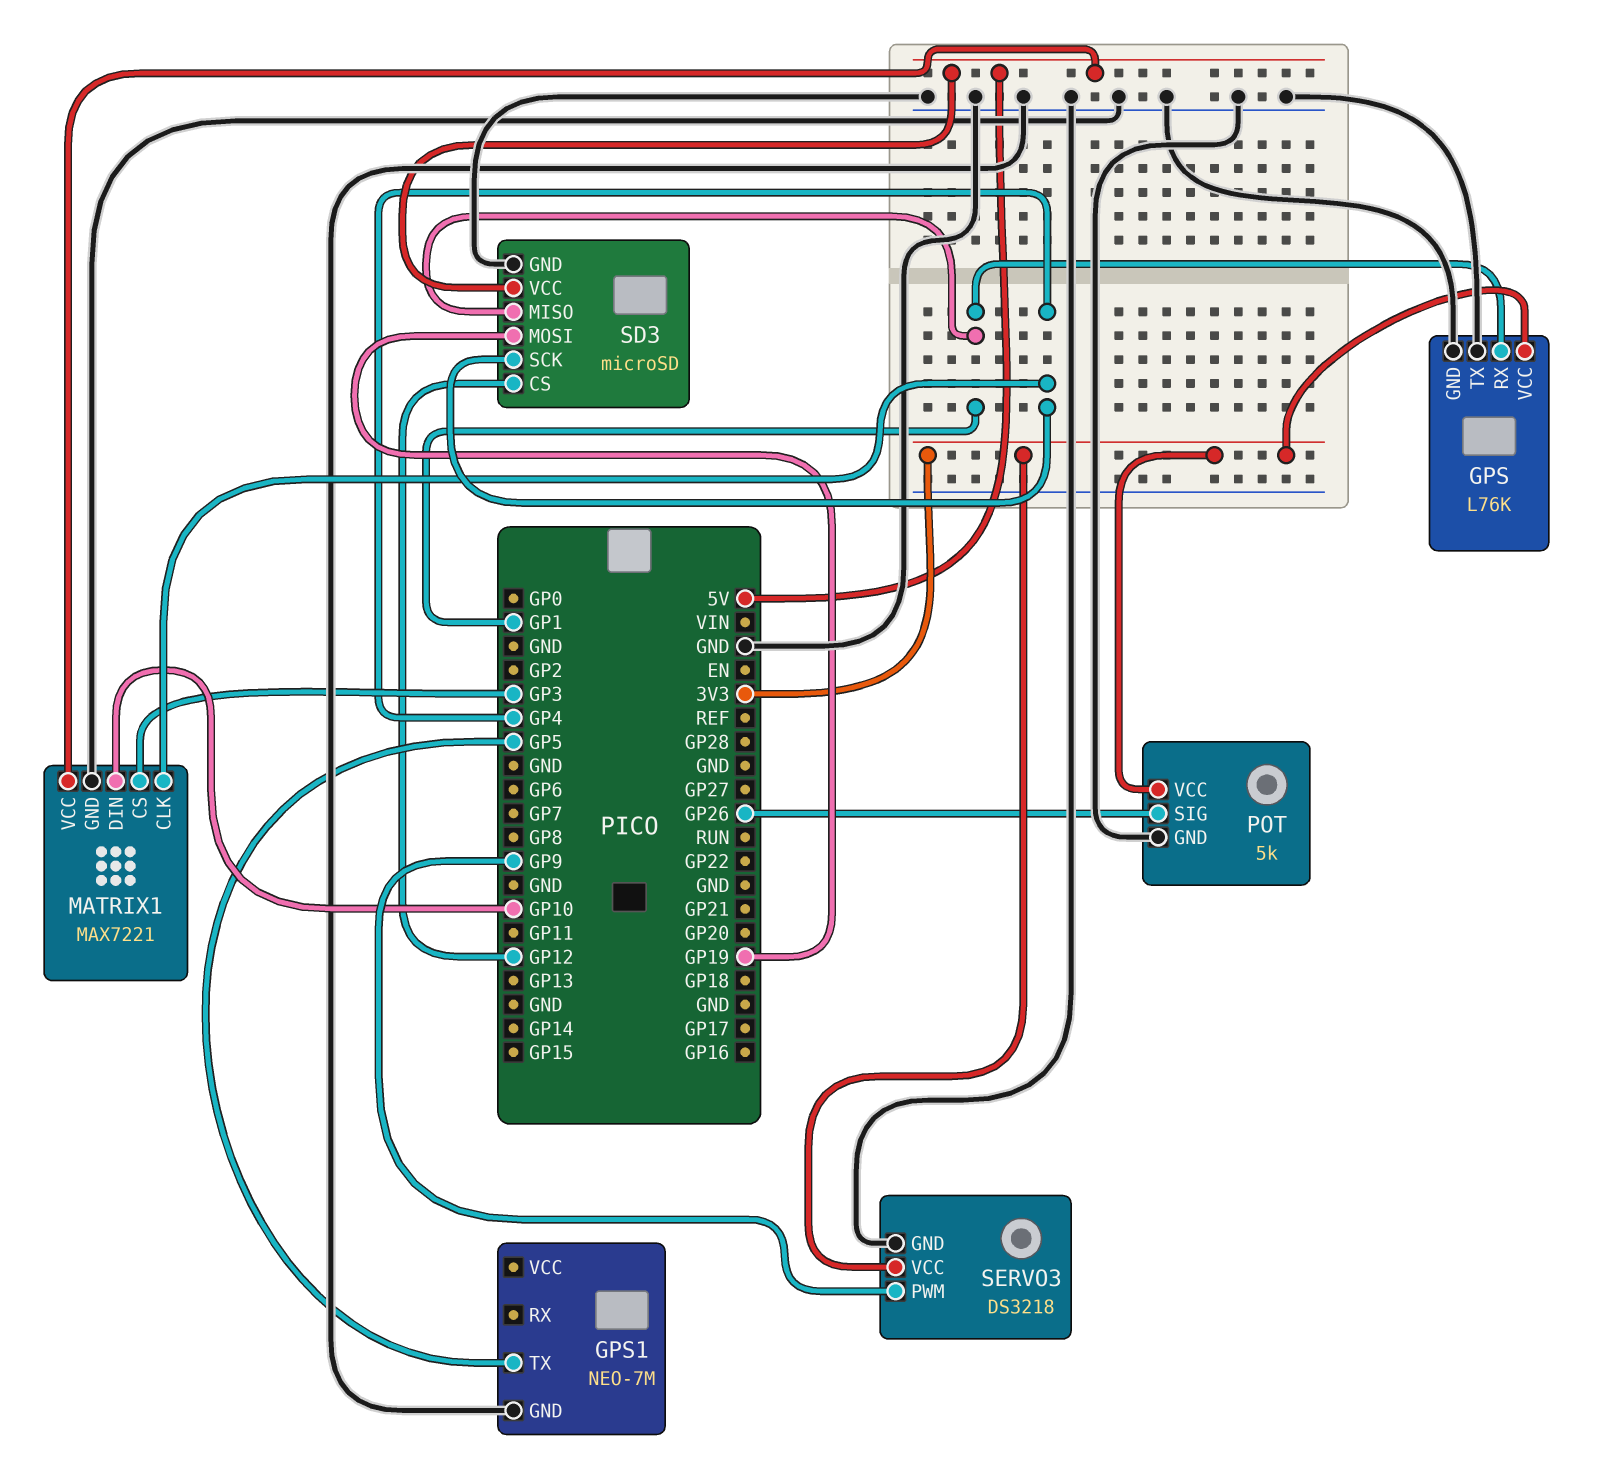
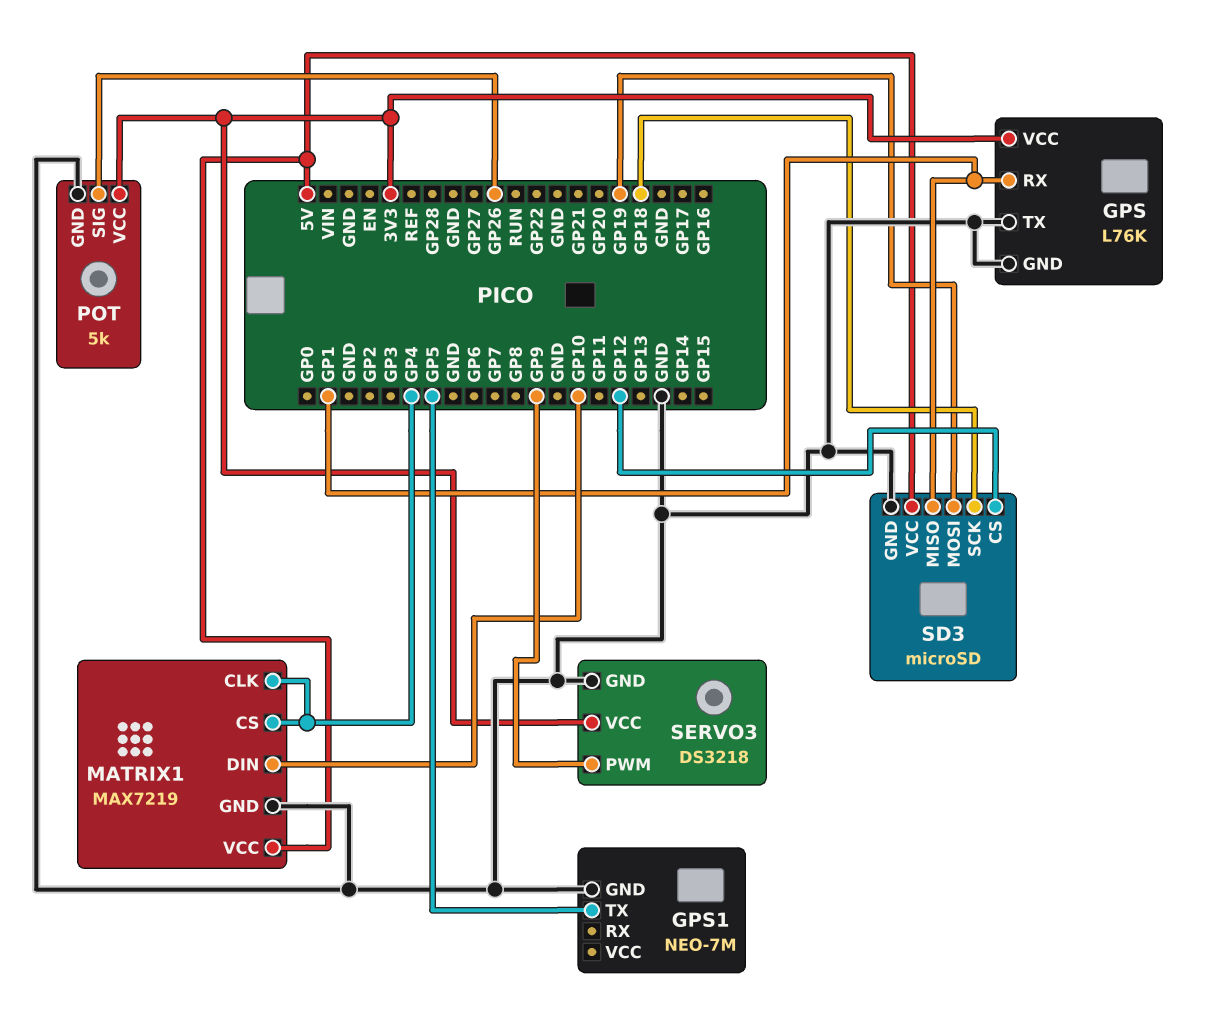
MATRIX1: MAX7221 -> MAX7219
MATRIX1 pin CS: GP3 -> GP4
SD3 pin SCK: GP4 -> GP18

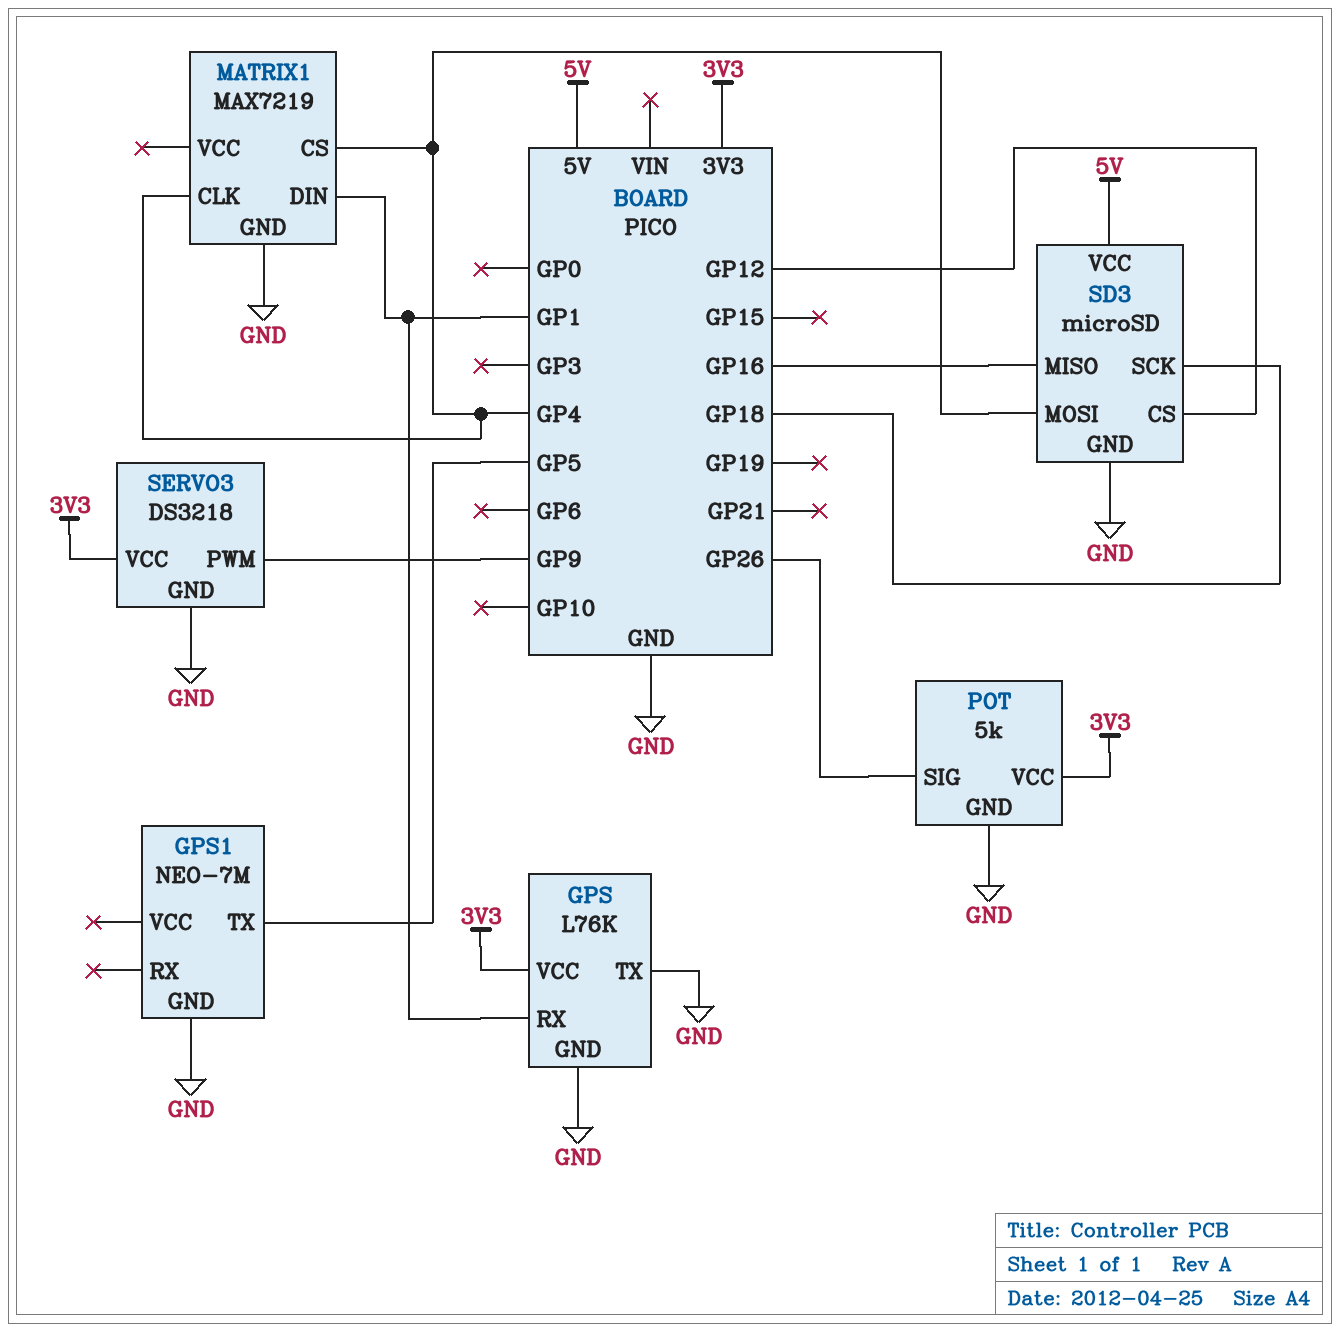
MATRIX1 pin DIN: GP10 -> GP1
MATRIX1 pin VCC: 5V -> none
SD3 pin MISO: GP1 -> GP16
SD3 pin MOSI: GP19 -> GP4

